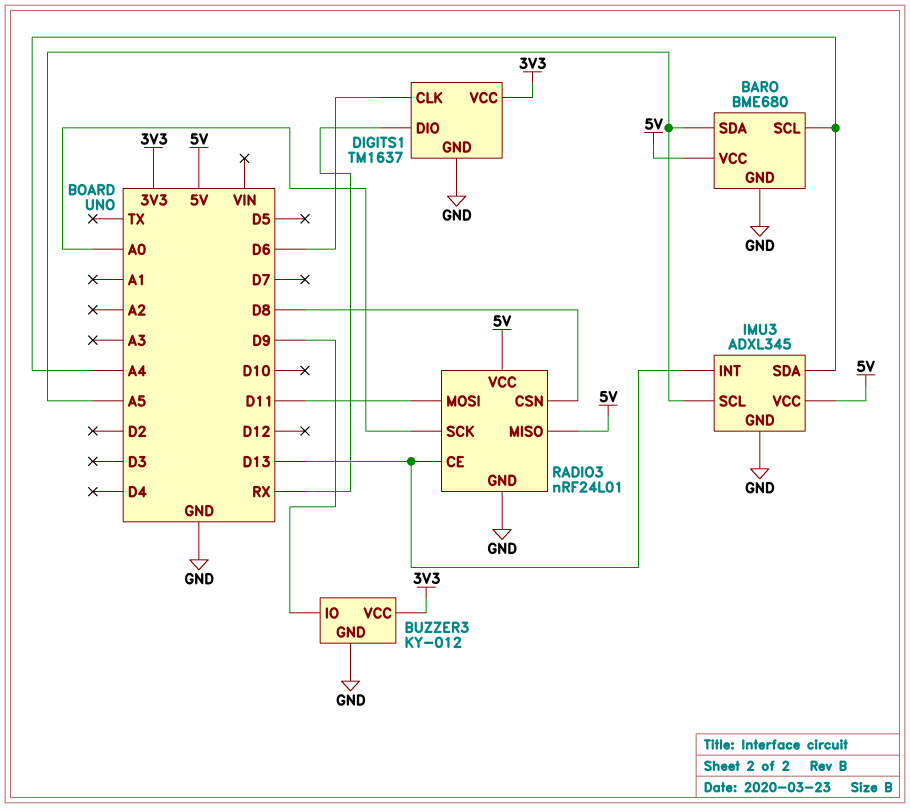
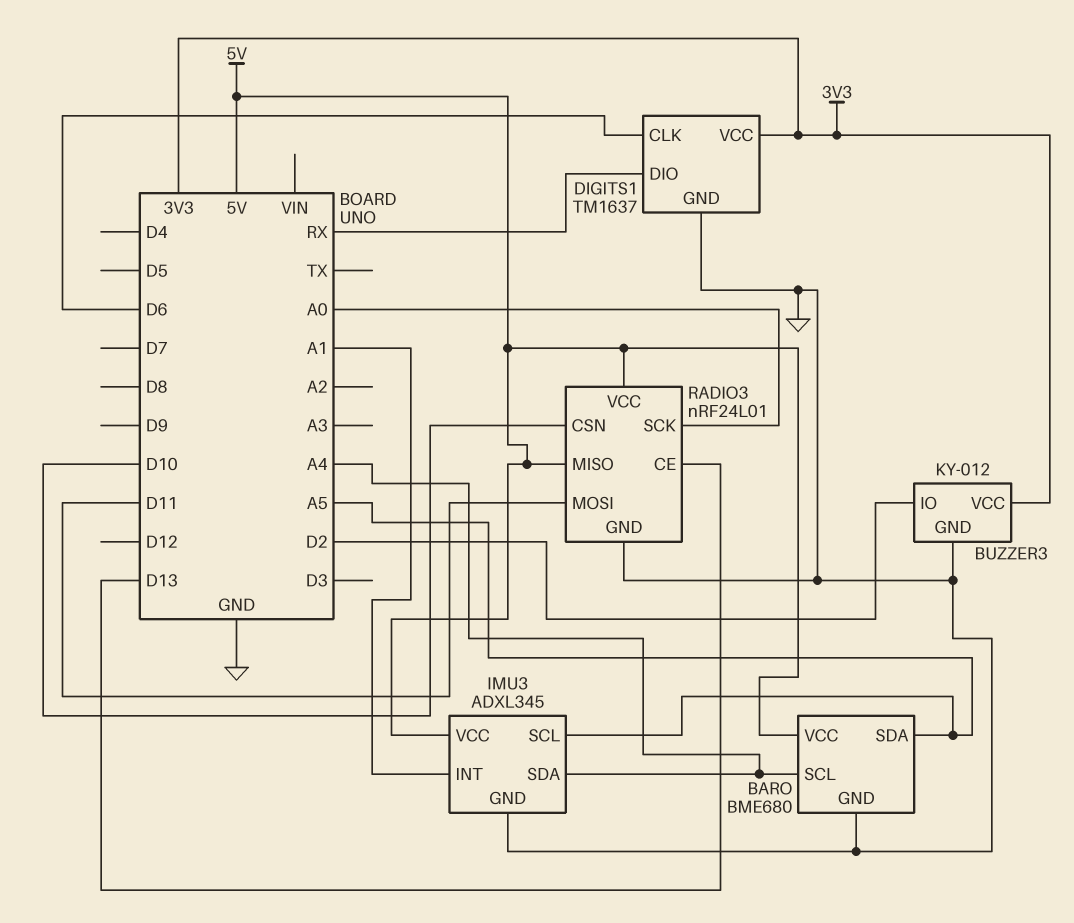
BUZZER3 pin IO: D9 -> D2
IMU3 pin INT: D13 -> A1
RADIO3 pin CSN: D8 -> D10

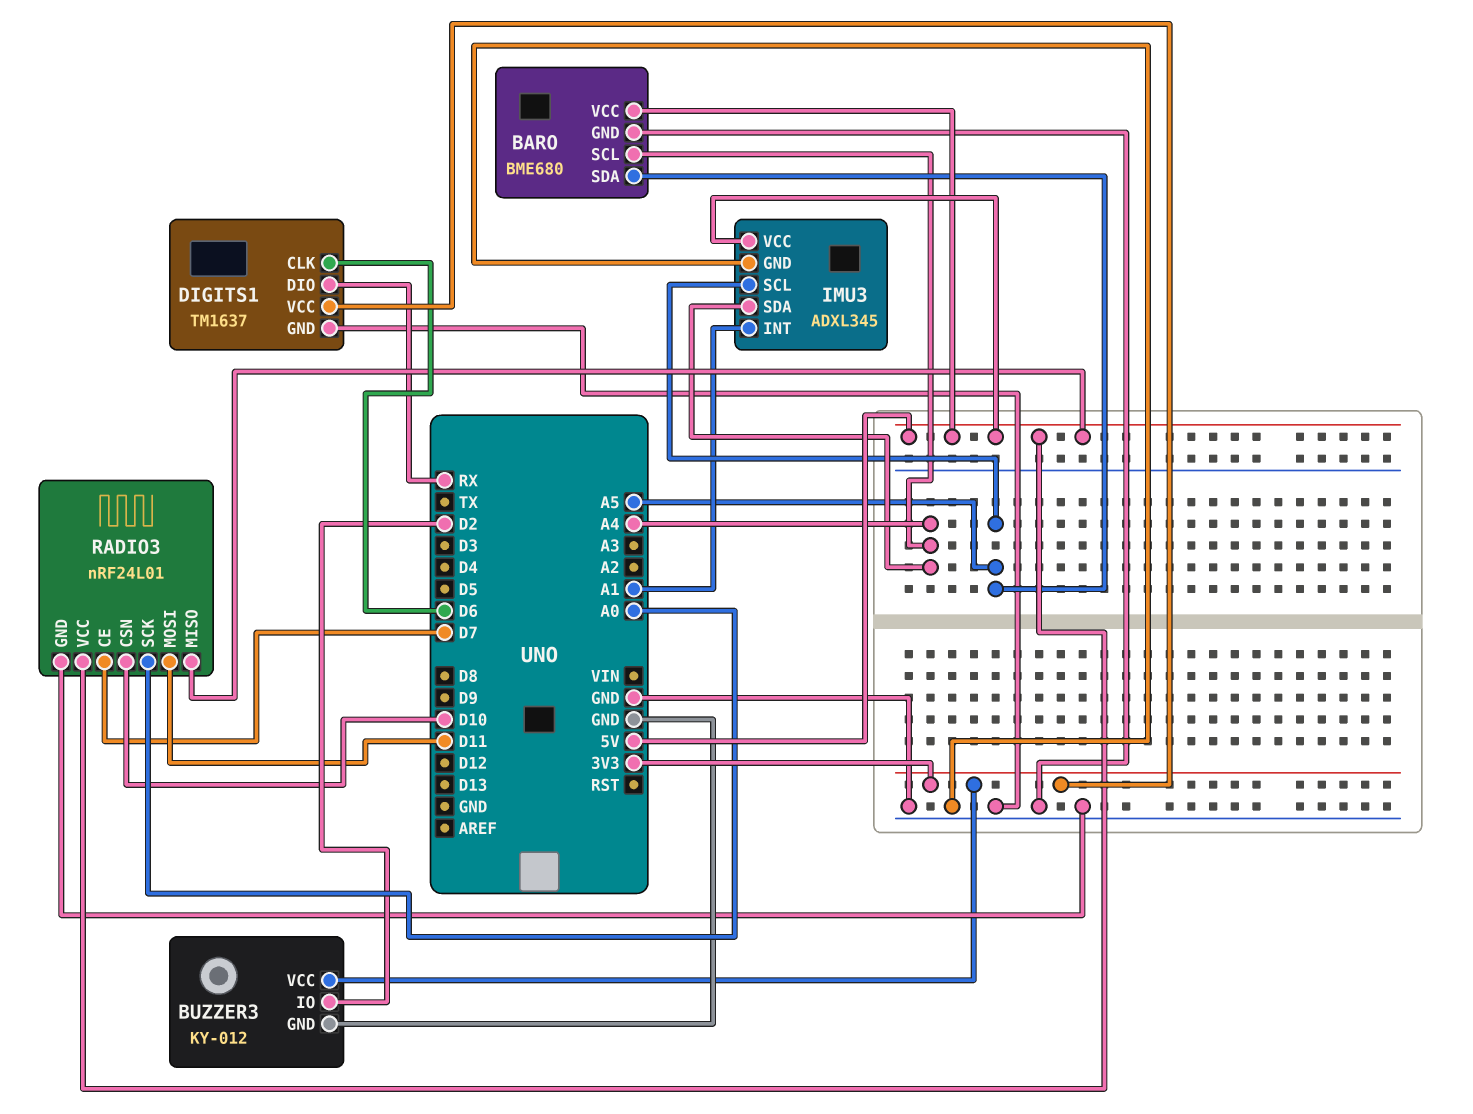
RADIO3 pin CE: D13 -> D7

